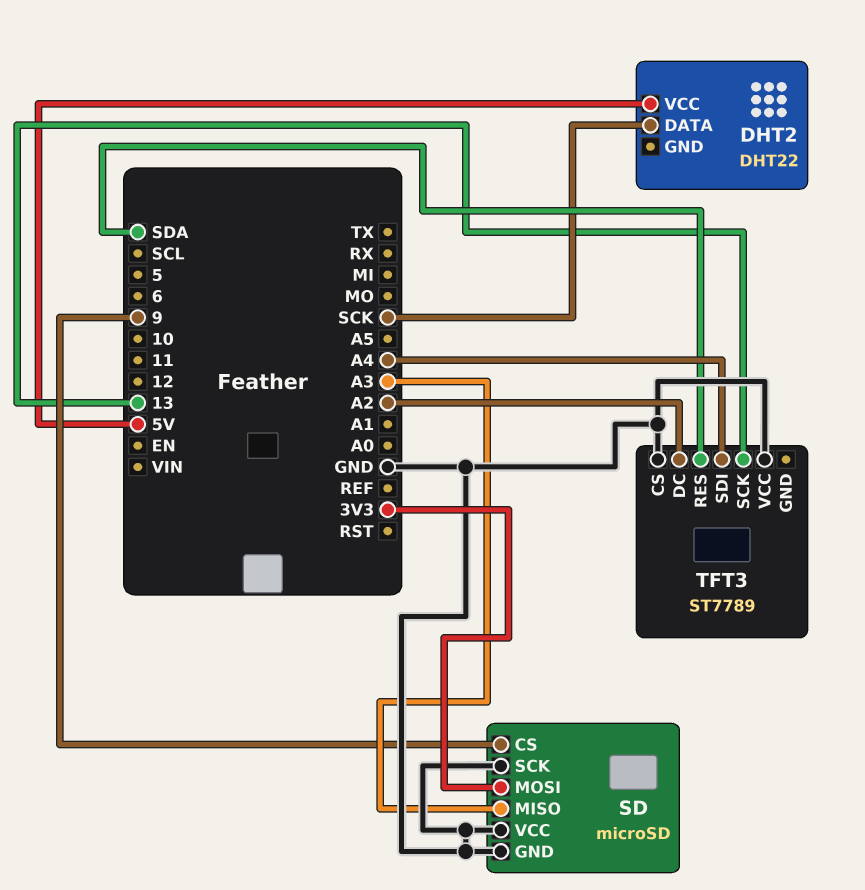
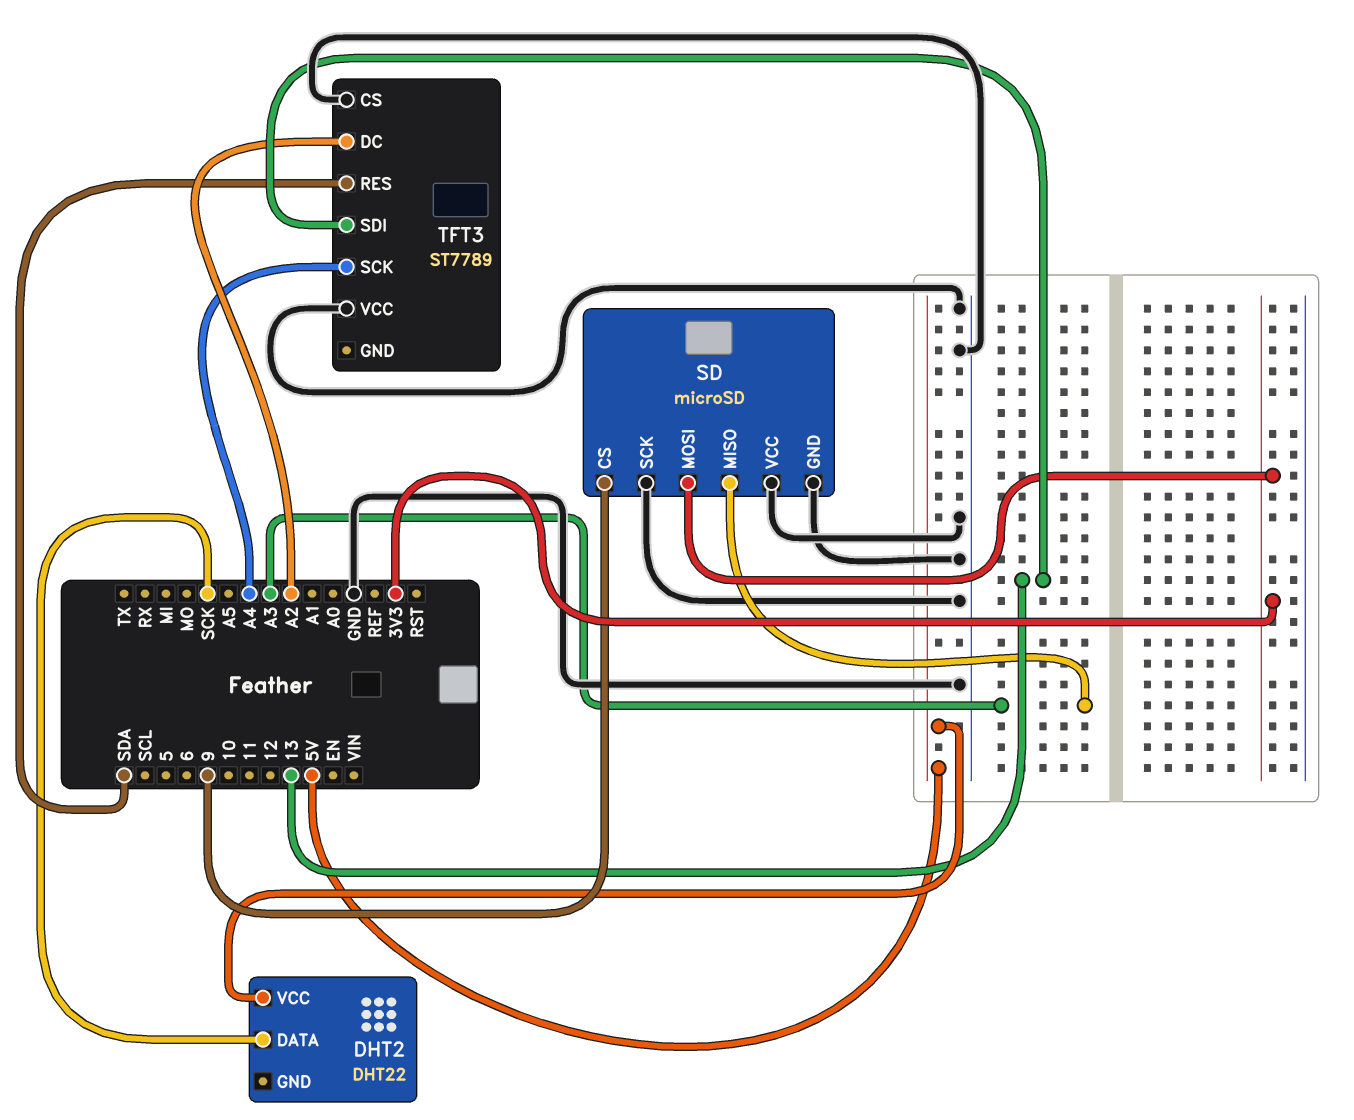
TFT3 pin SCK: 13 -> A4
TFT3 pin SDI: A4 -> 13

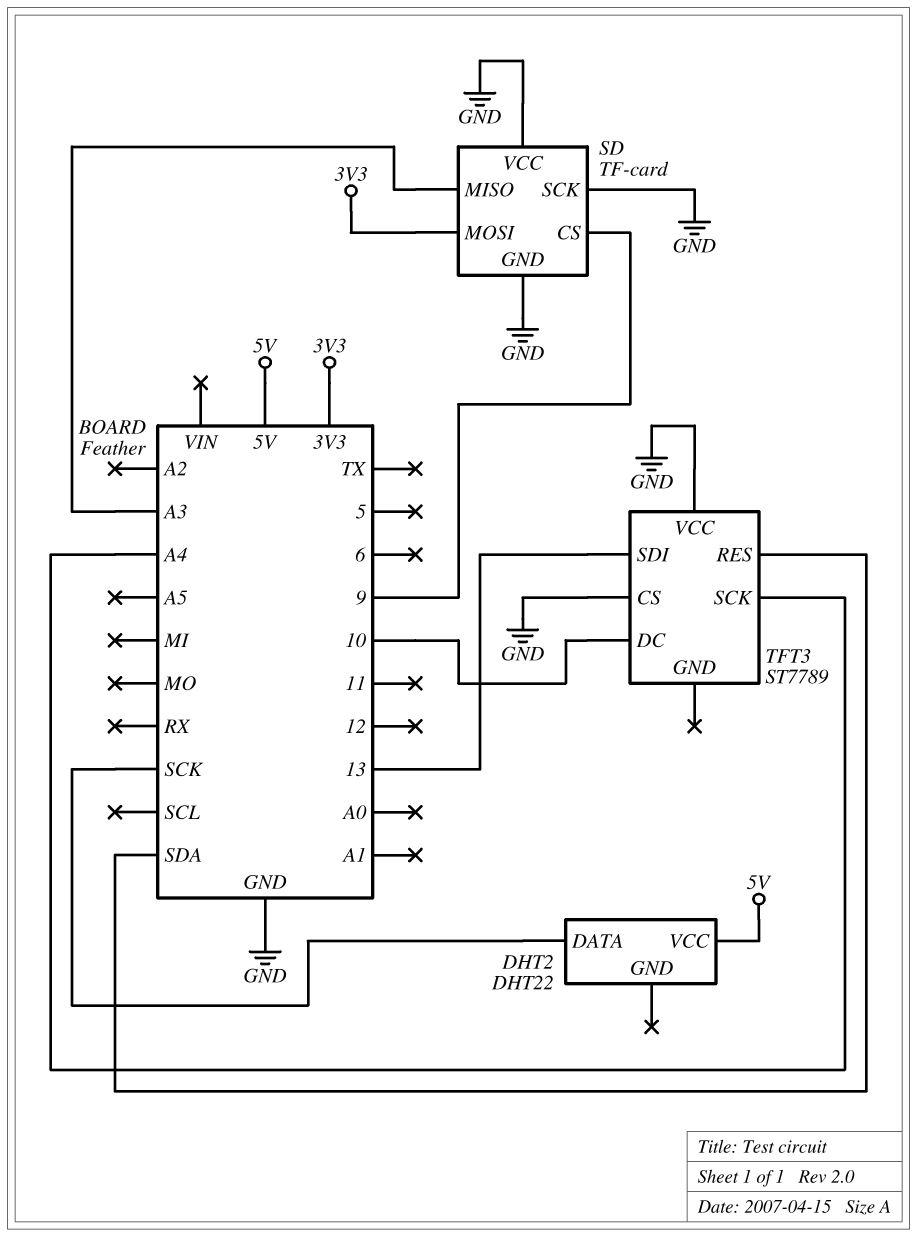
SD: microSD -> TF-card
TFT3 pin DC: A2 -> 10

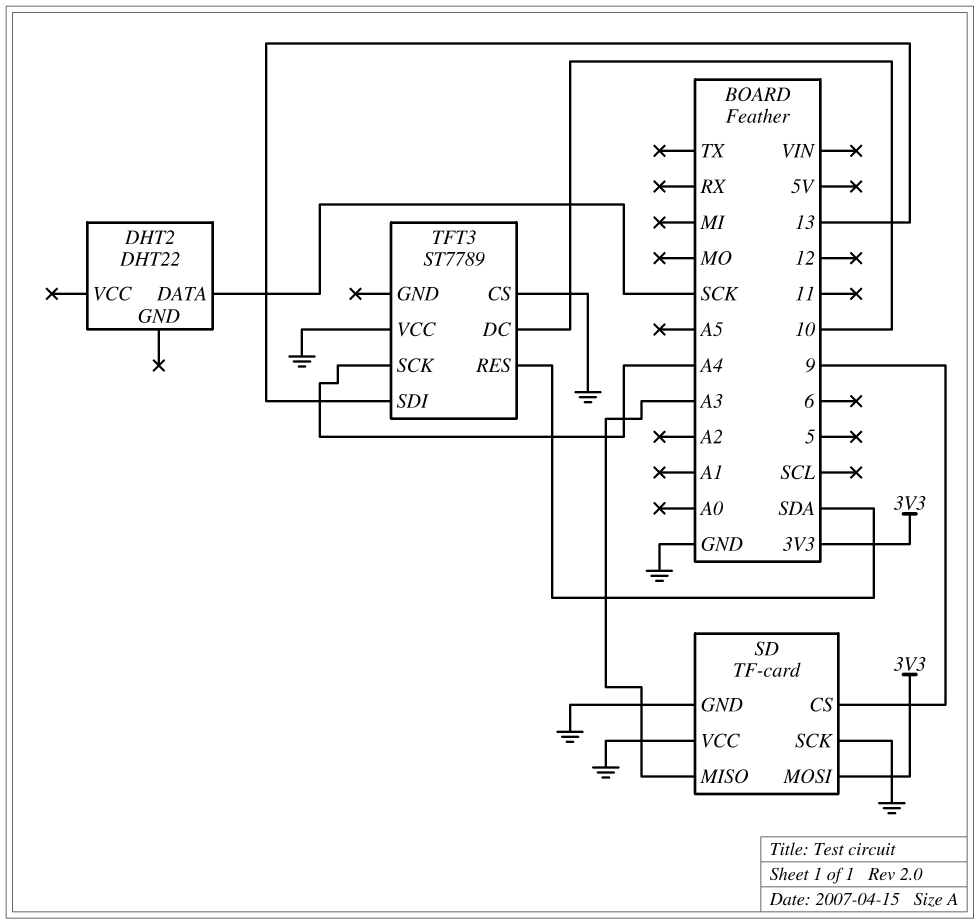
DHT2 pin VCC: 5V -> none

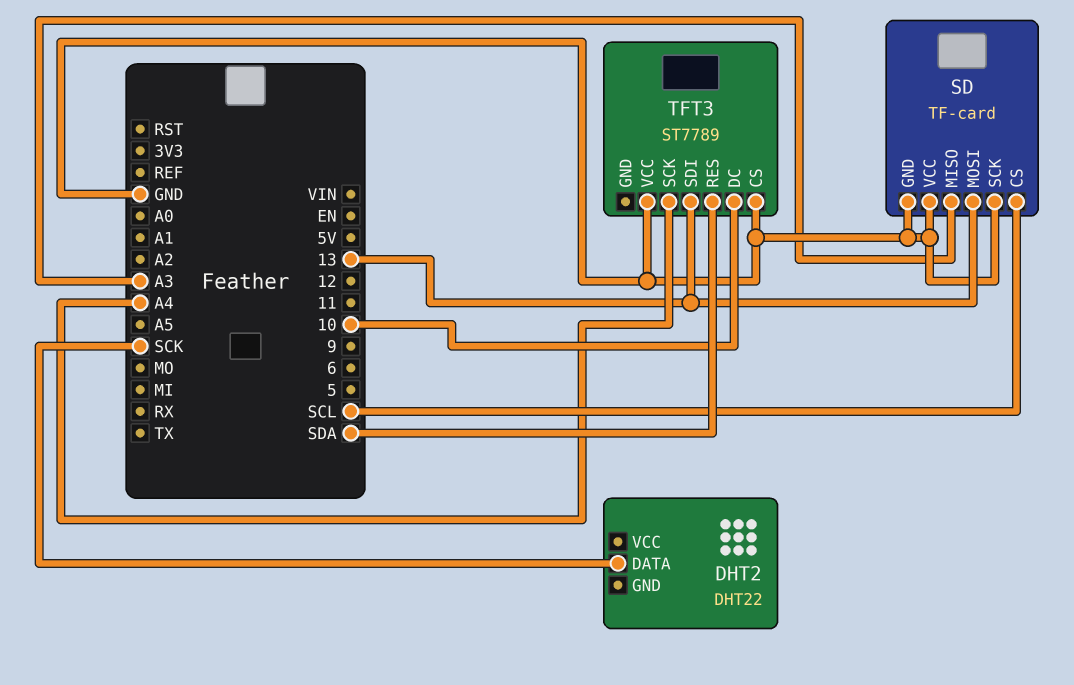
SD pin CS: 9 -> SCL
SD pin MOSI: 3V3 -> 13

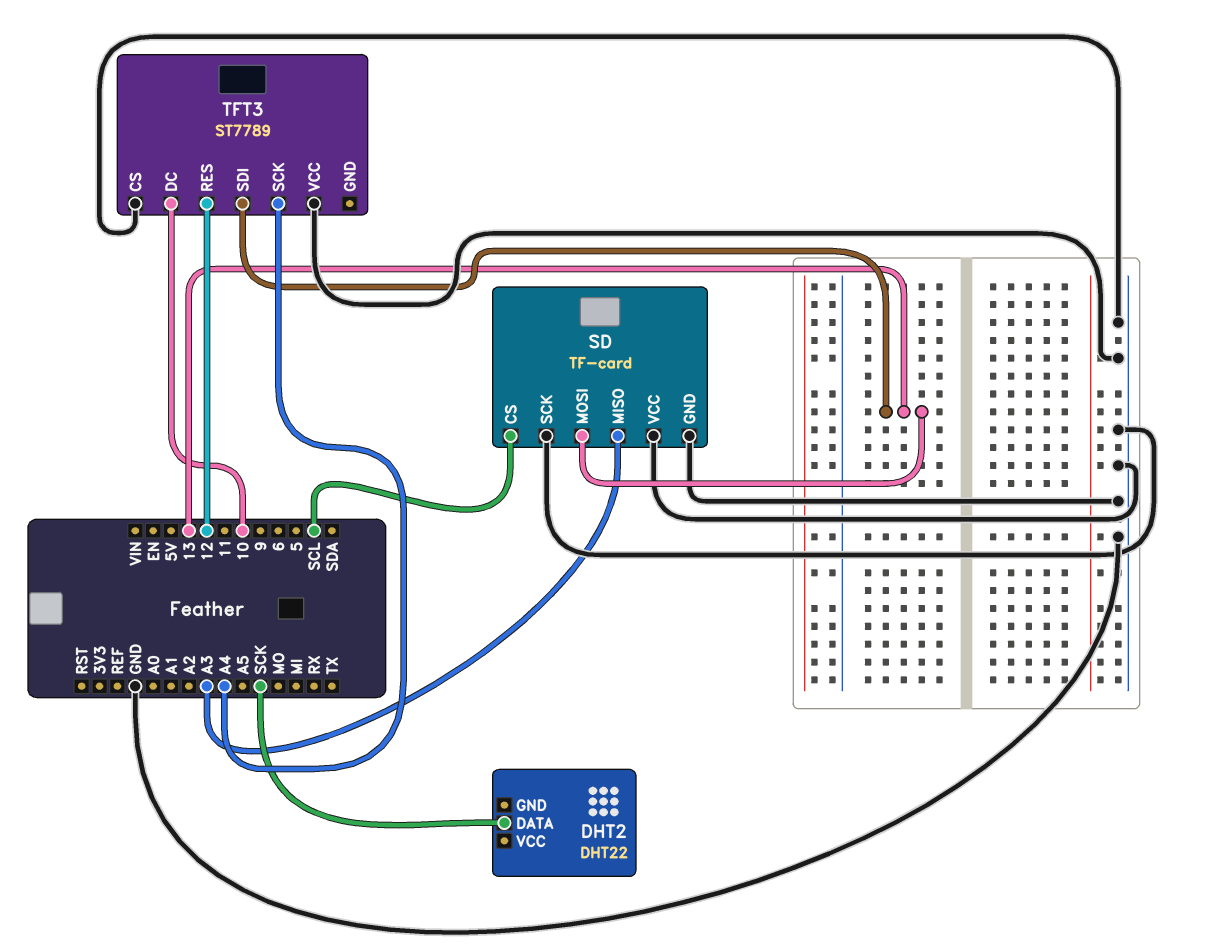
TFT3 pin RES: SDA -> 12

